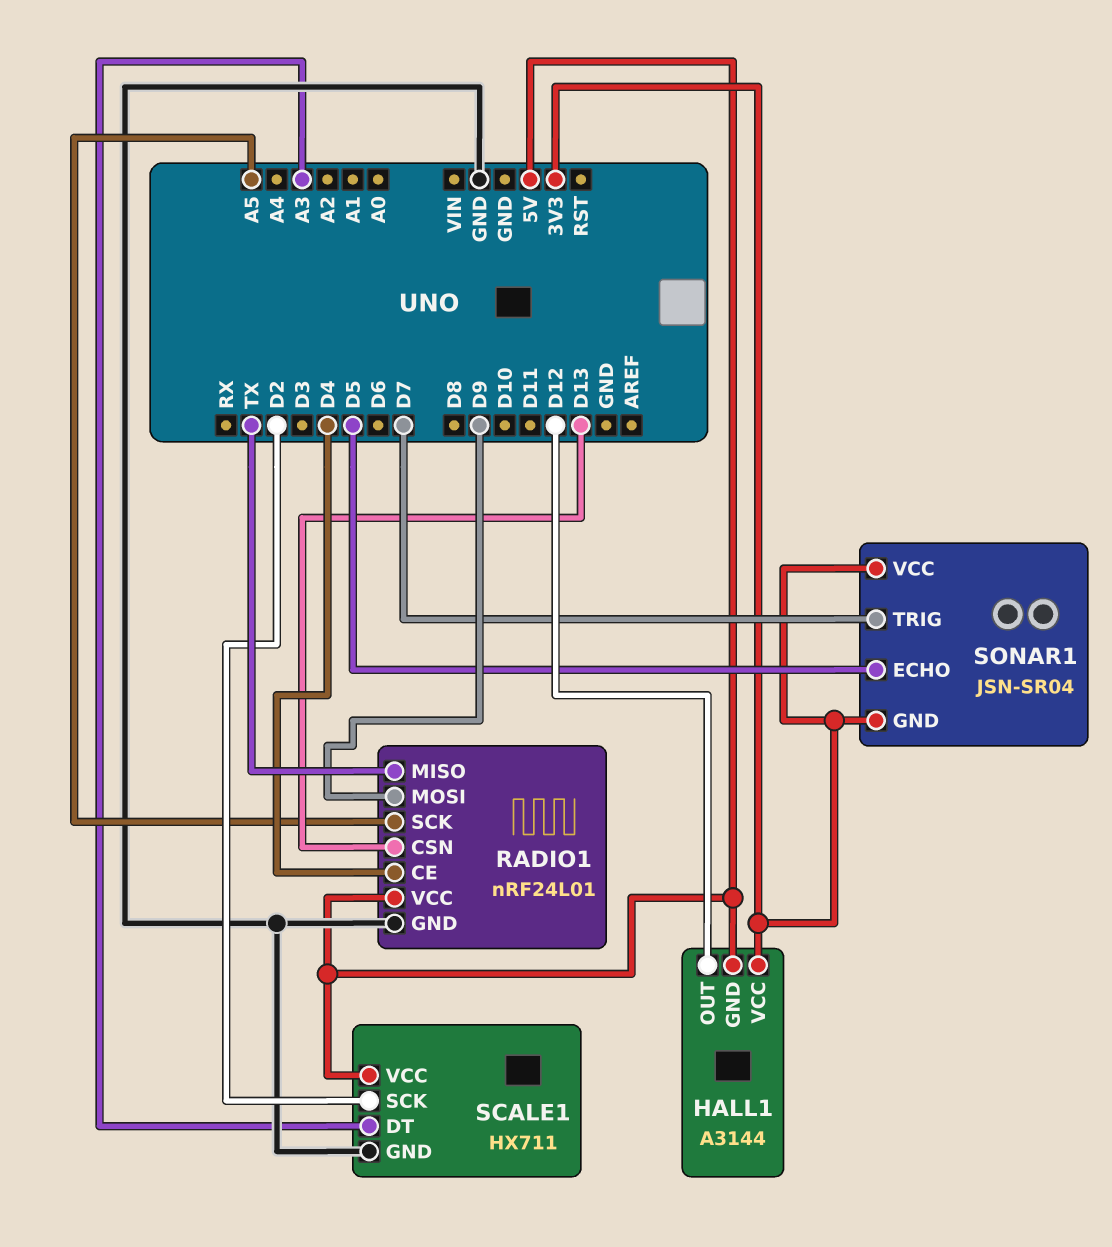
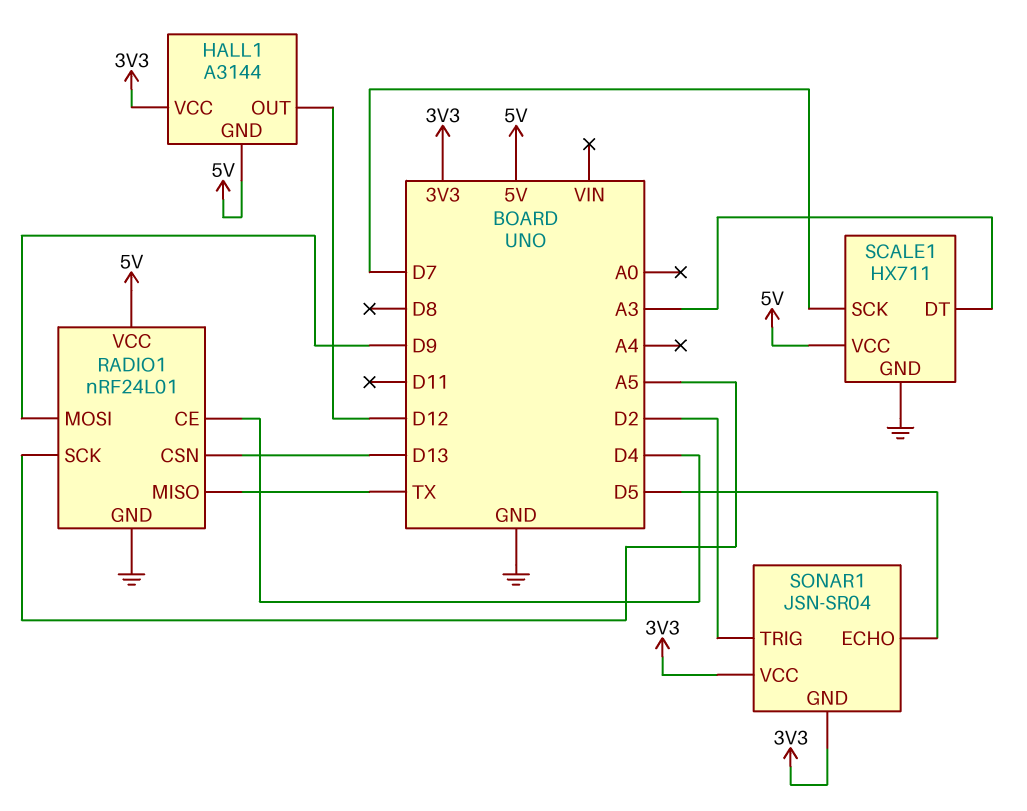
SCALE1 pin SCK: D2 -> D7
SONAR1 pin TRIG: D7 -> D2

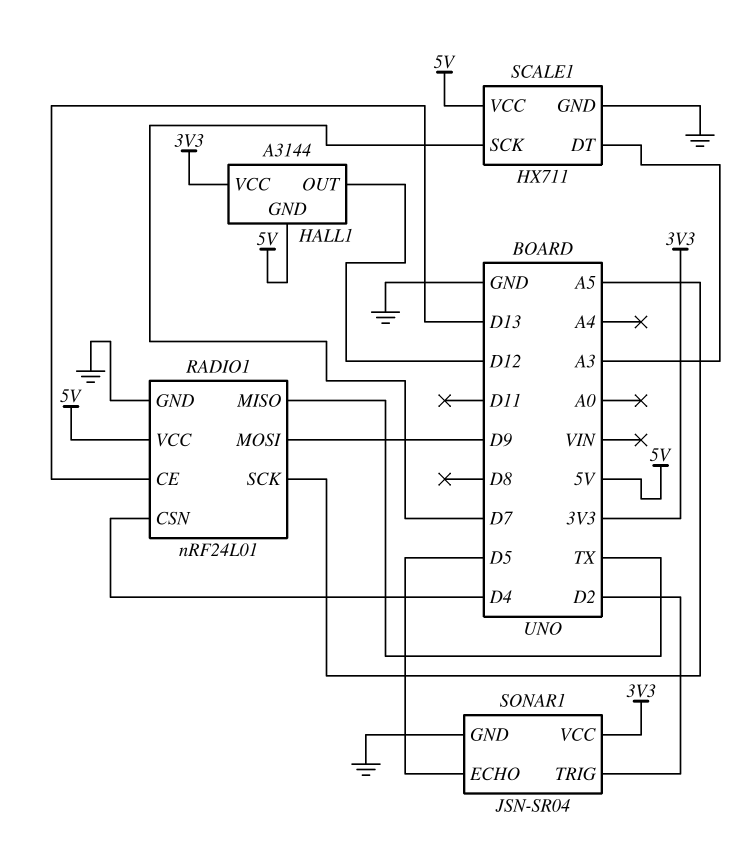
RADIO1 pin CE: D4 -> D13
RADIO1 pin CSN: D13 -> D4
SONAR1 pin GND: 3V3 -> GND

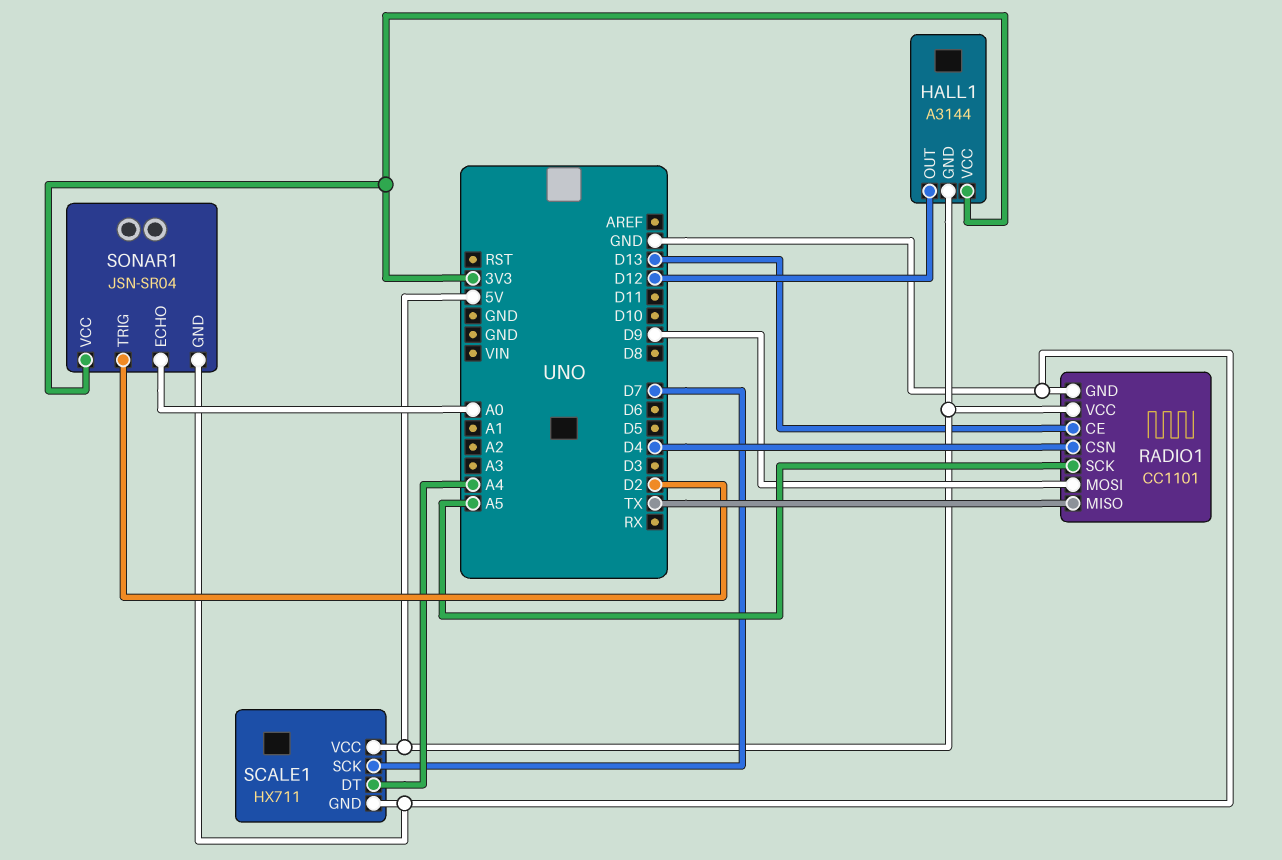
RADIO1: nRF24L01 -> CC1101
SCALE1 pin DT: A3 -> A4
SONAR1 pin ECHO: D5 -> A0

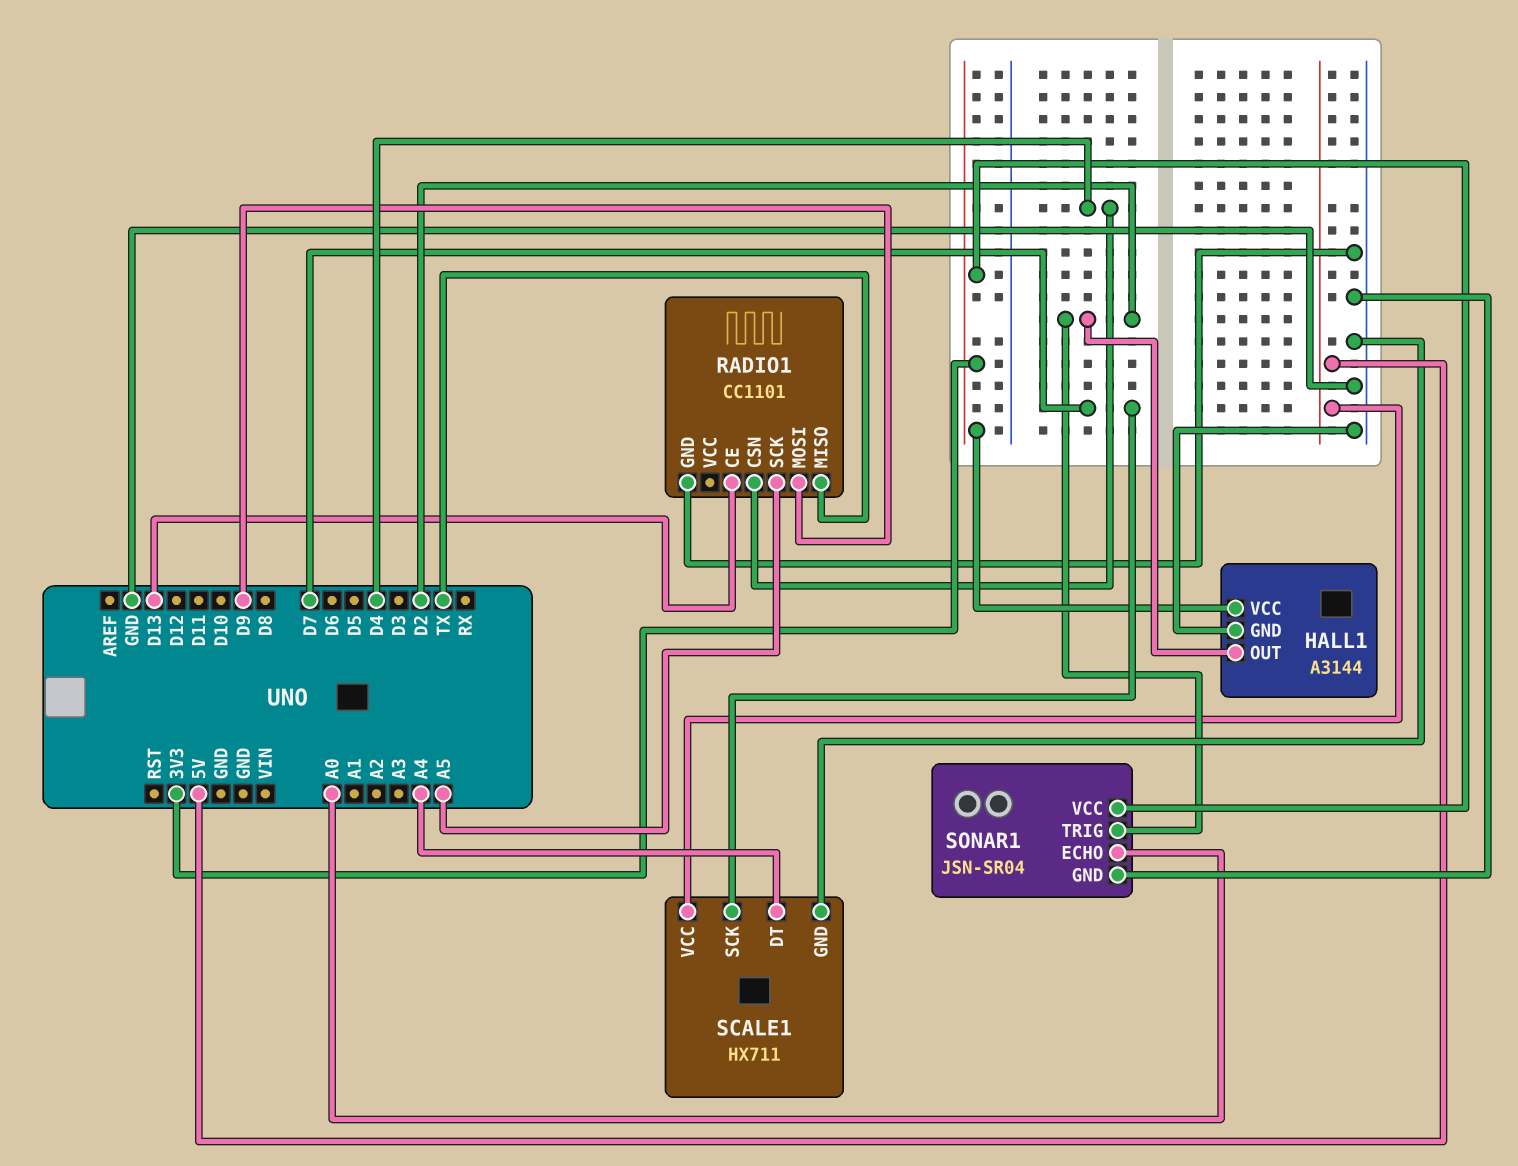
HALL1 pin GND: 5V -> GND
HALL1 pin OUT: D12 -> D2
RADIO1 pin VCC: 5V -> none

